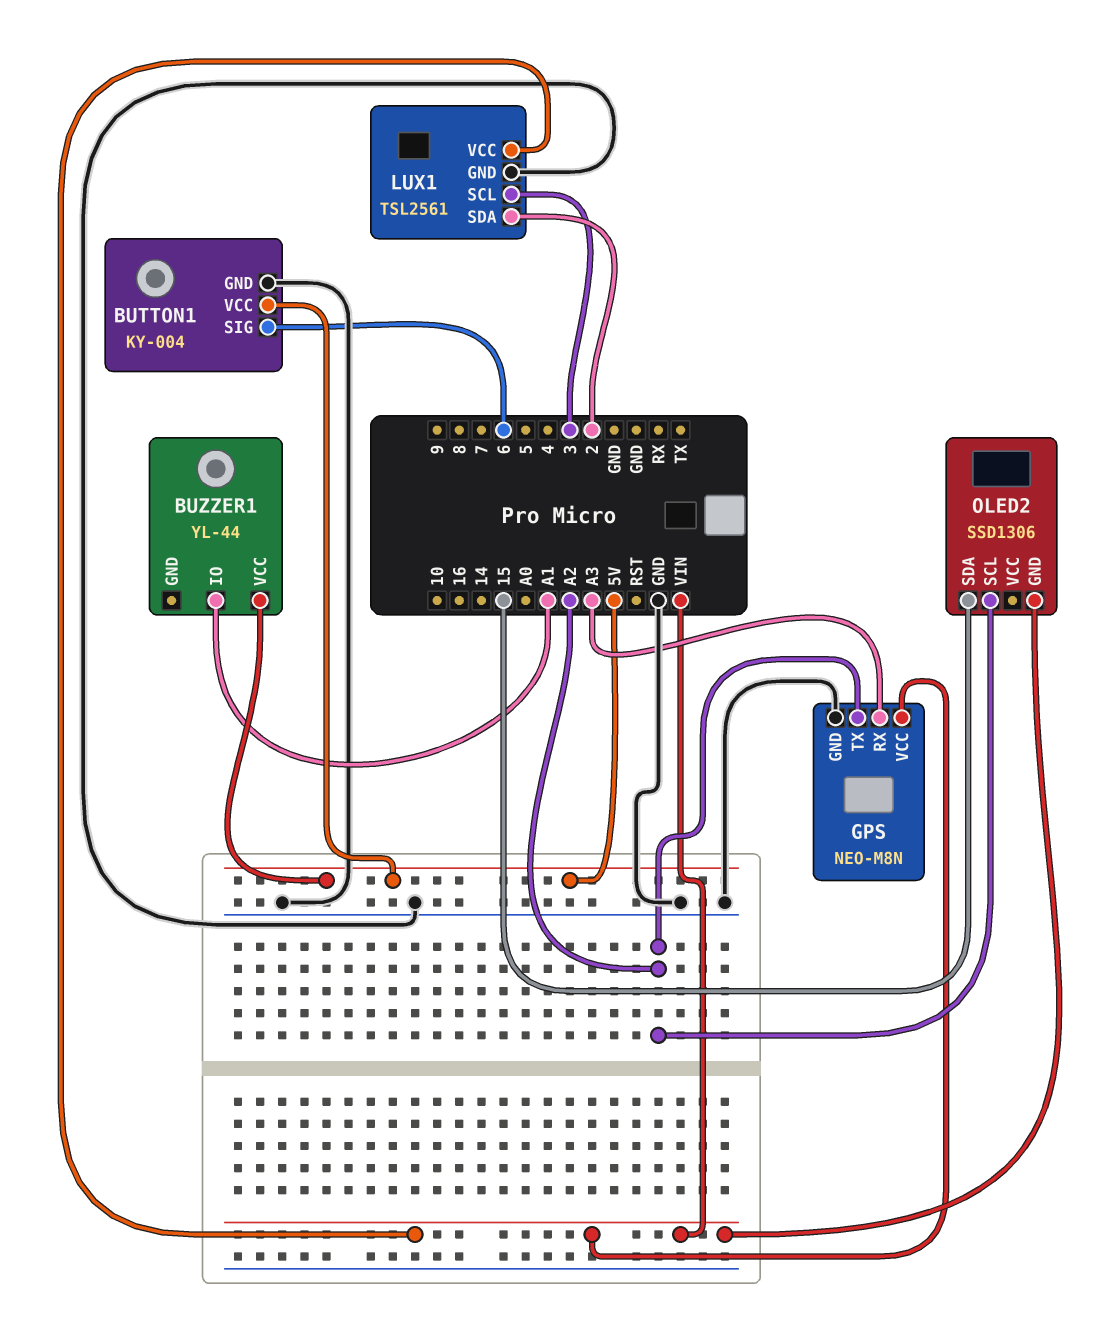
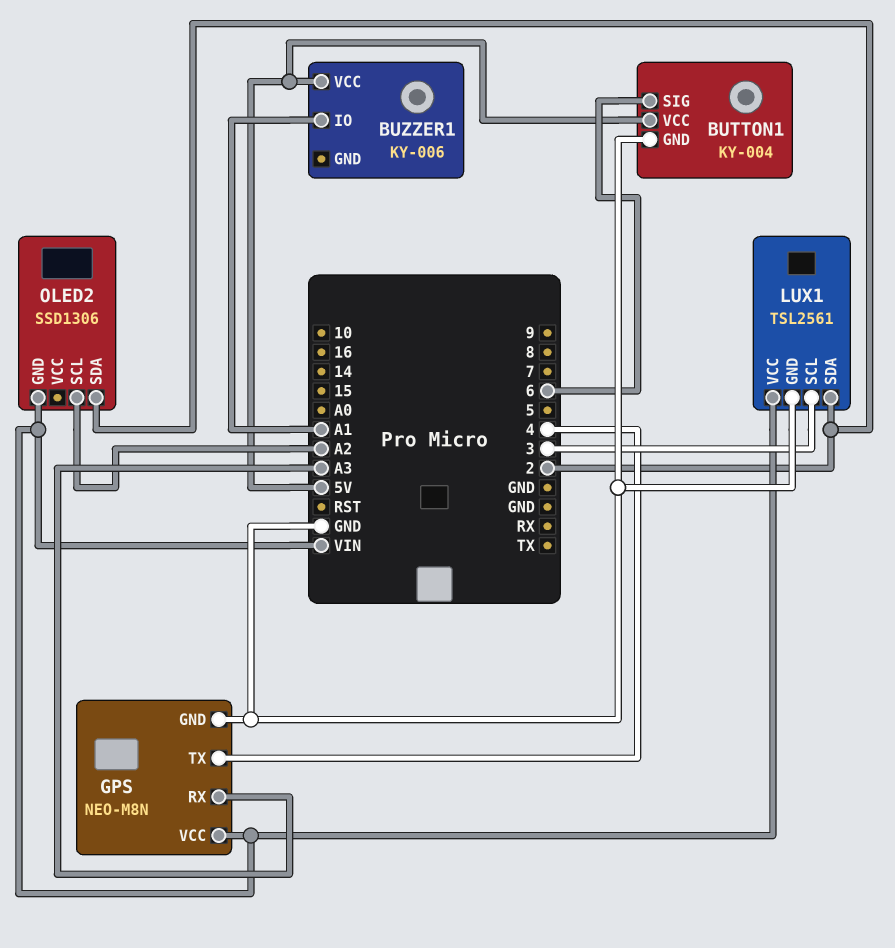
BUZZER1: YL-44 -> KY-006
GPS pin TX: A2 -> 4
OLED2 pin SDA: 15 -> 2

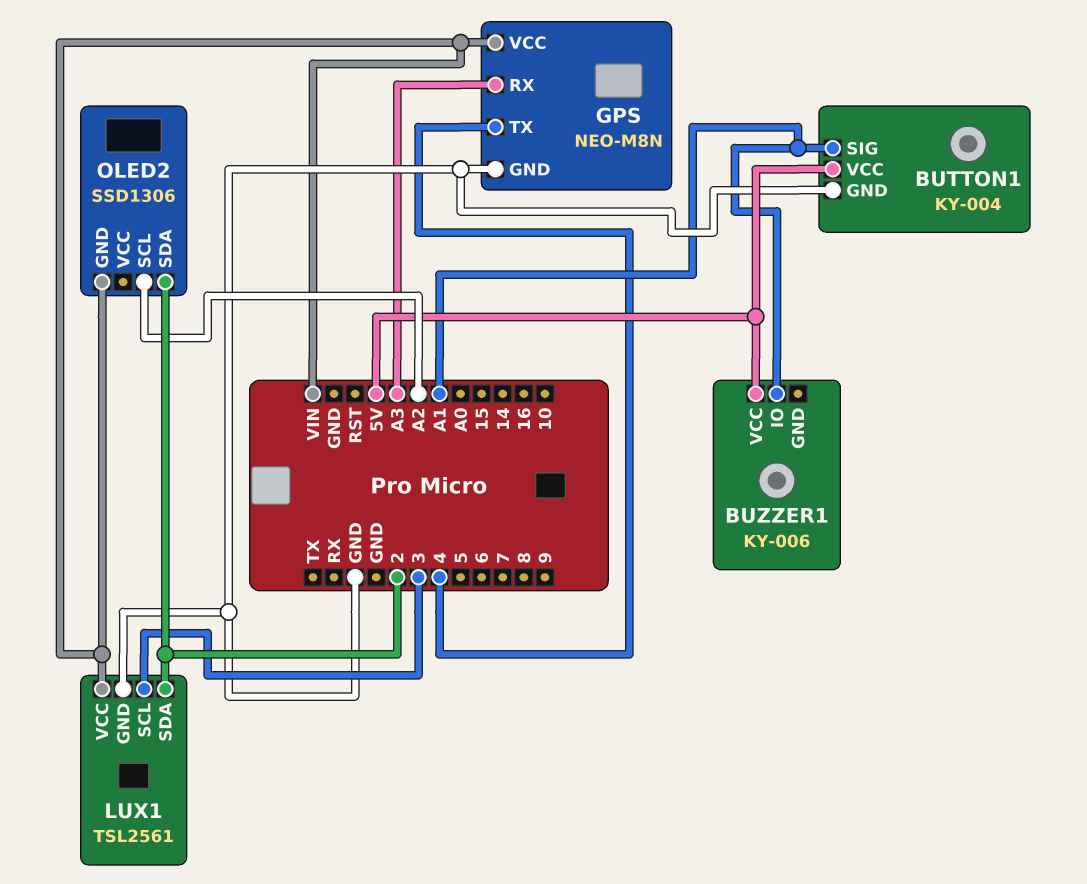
BUTTON1 pin SIG: 6 -> A1

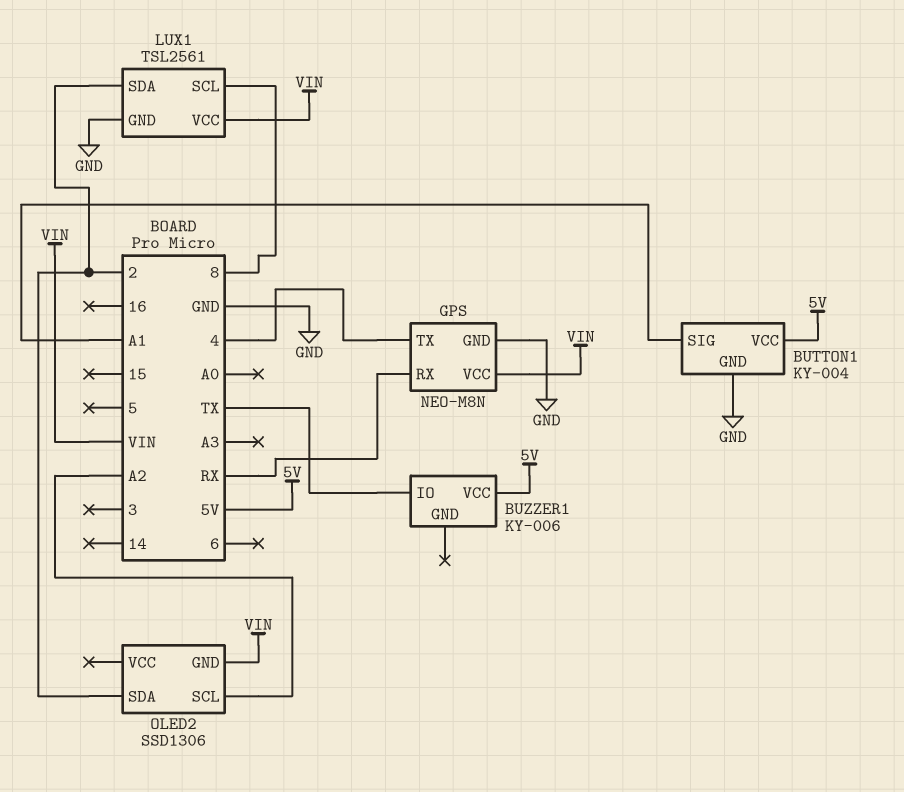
BUZZER1 pin IO: A1 -> TX
GPS pin RX: A3 -> RX
LUX1 pin SCL: 3 -> 8

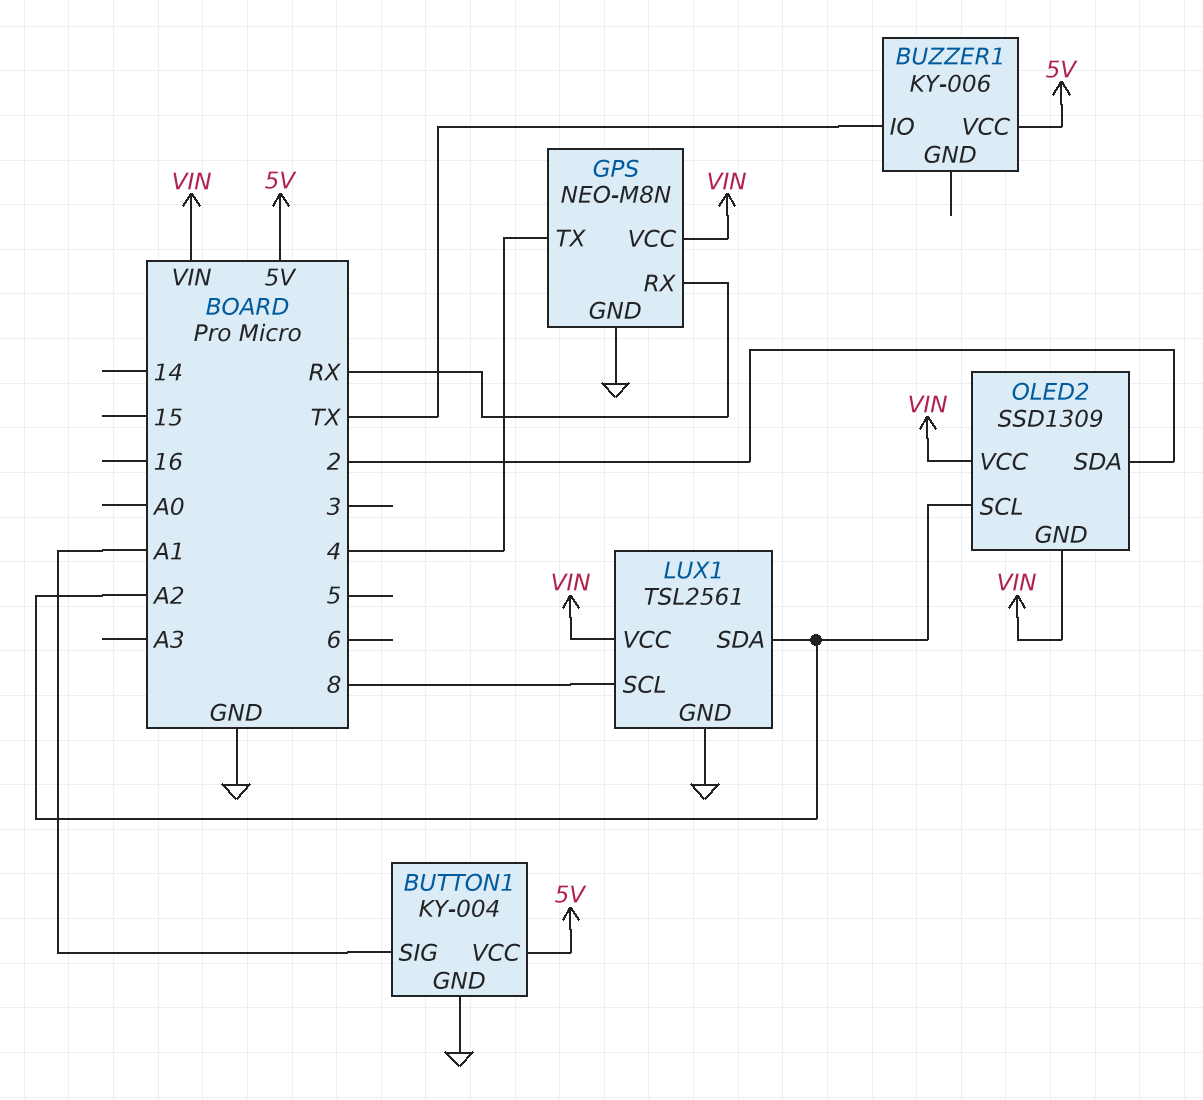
LUX1 pin SDA: 2 -> A2
OLED2: SSD1306 -> SSD1309
OLED2 pin VCC: none -> VIN

